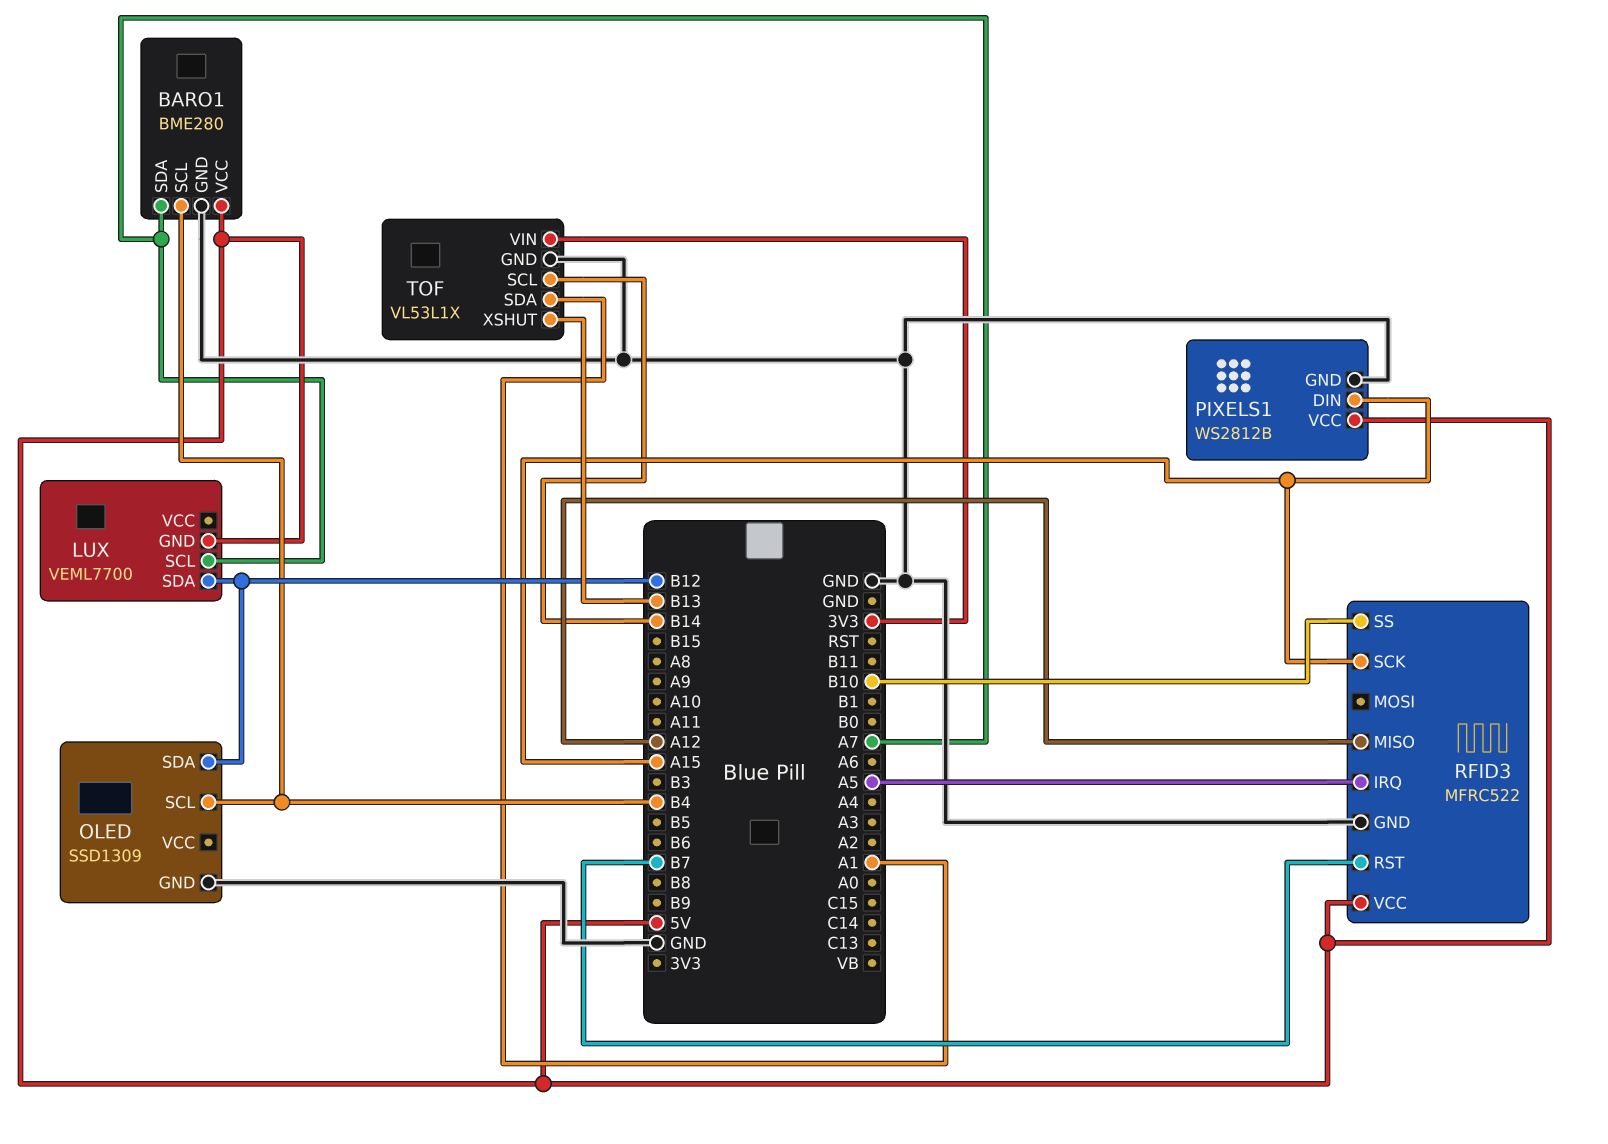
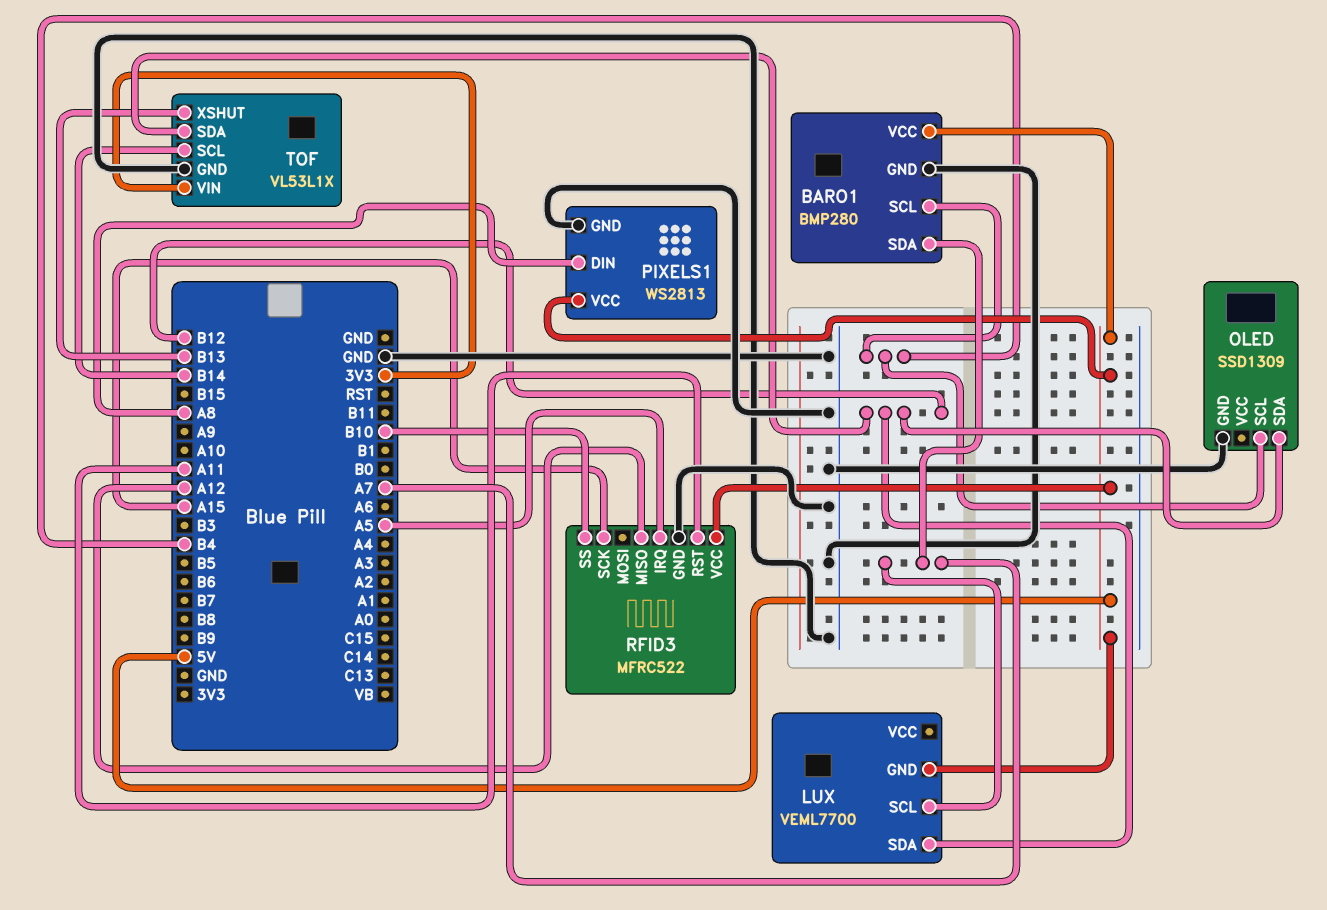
BARO1: BME280 -> BMP280
PIXELS1: WS2812B -> WS2813
PIXELS1 pin DIN: A15 -> A8
RFID3 pin RST: B7 -> A11
TOF pin SDA: A1 -> B12

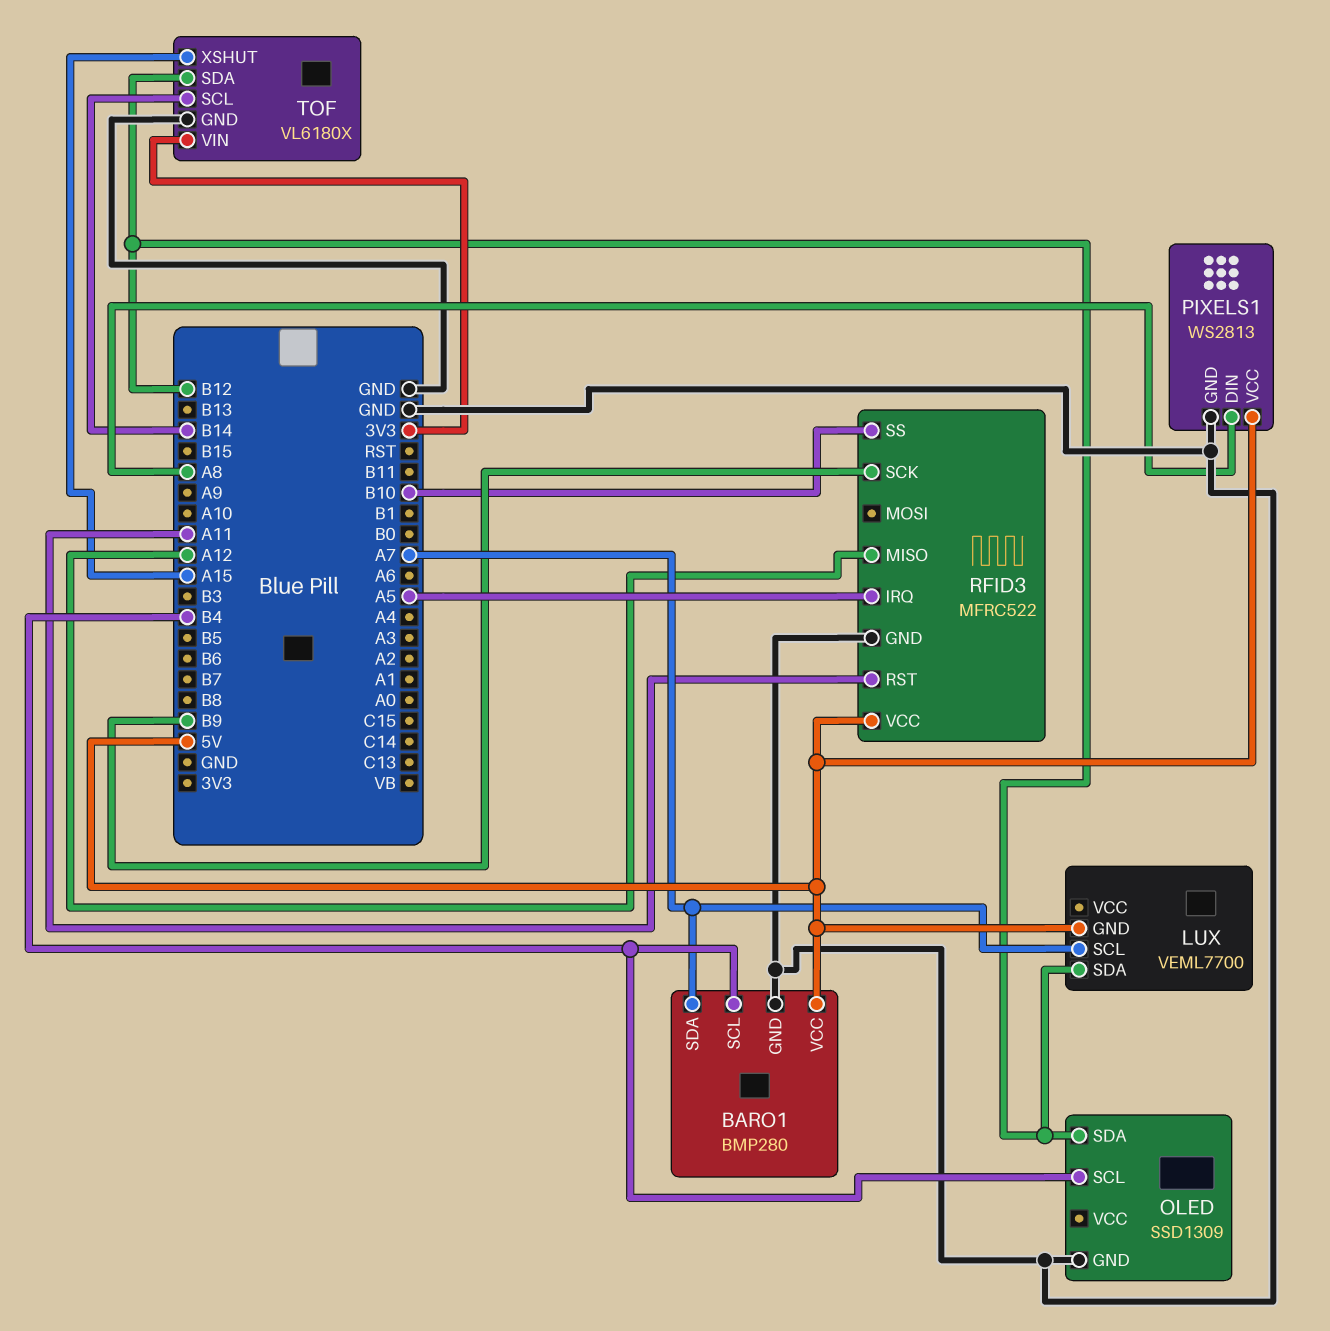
RFID3 pin SCK: A15 -> B9
TOF: VL53L1X -> VL6180X
TOF pin XSHUT: B13 -> A15

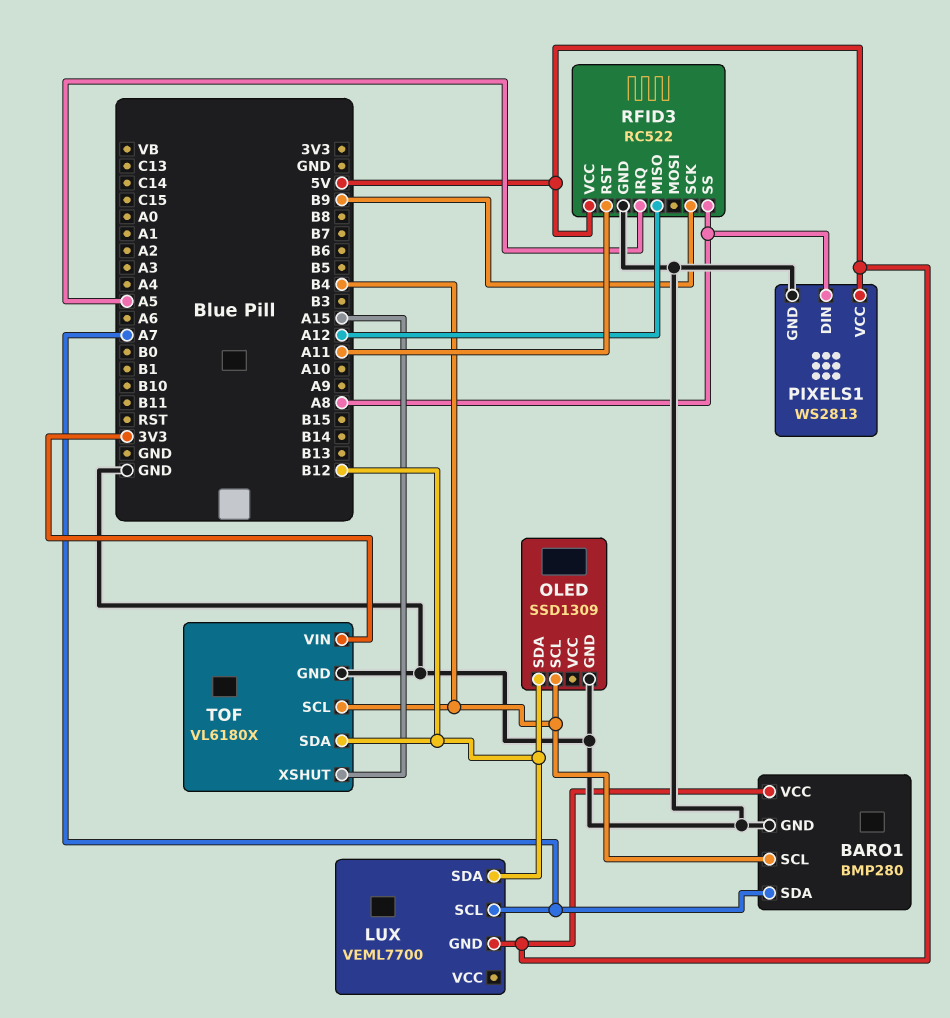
RFID3: MFRC522 -> RC522
RFID3 pin SS: B10 -> A8
TOF pin SCL: B14 -> B4

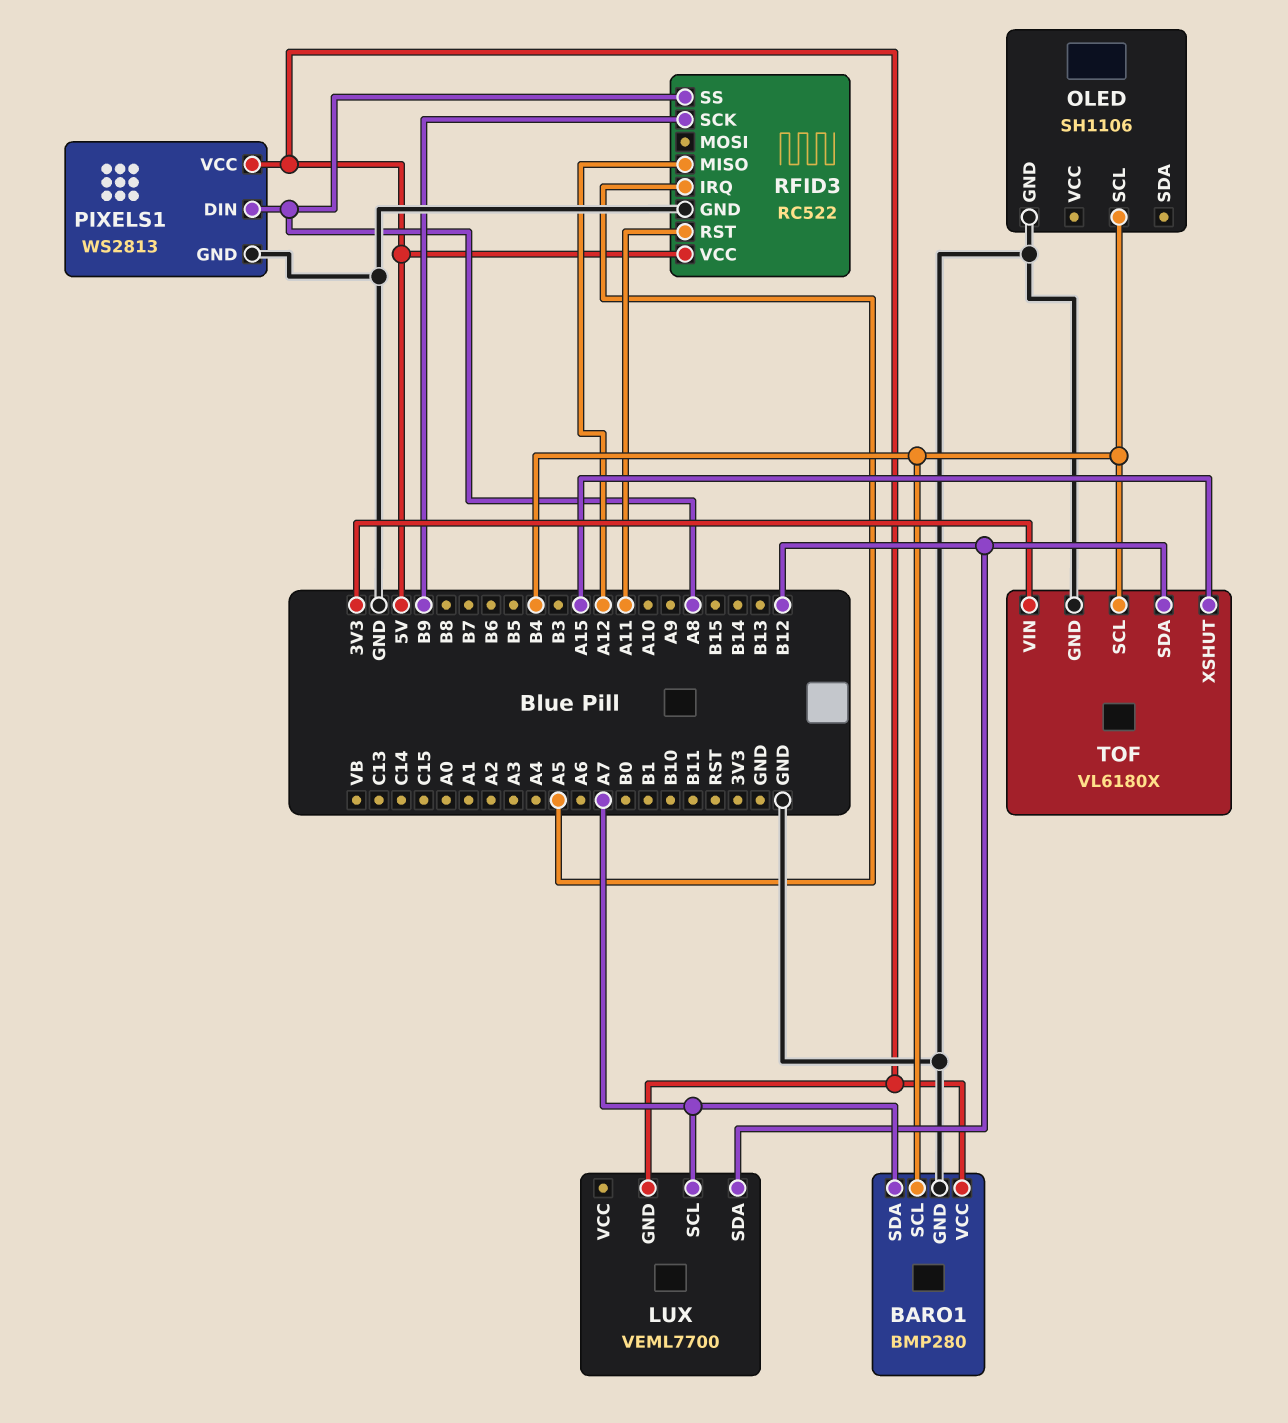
OLED: SSD1309 -> SH1106
OLED pin SDA: B12 -> none

